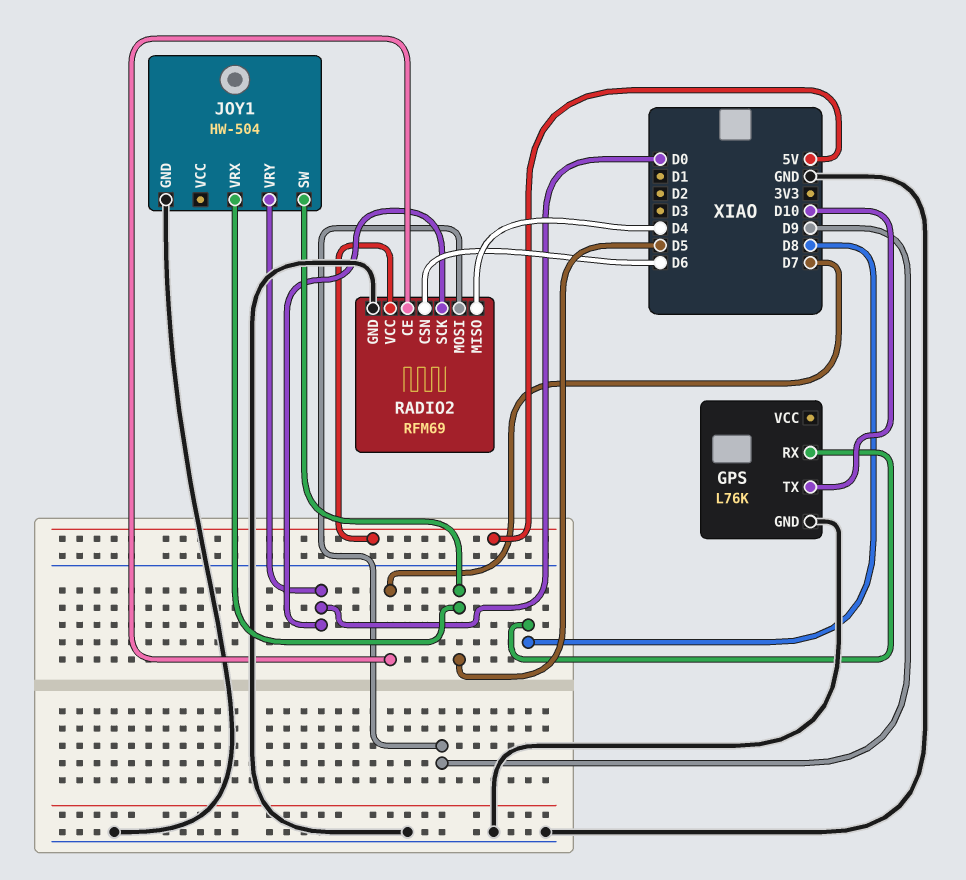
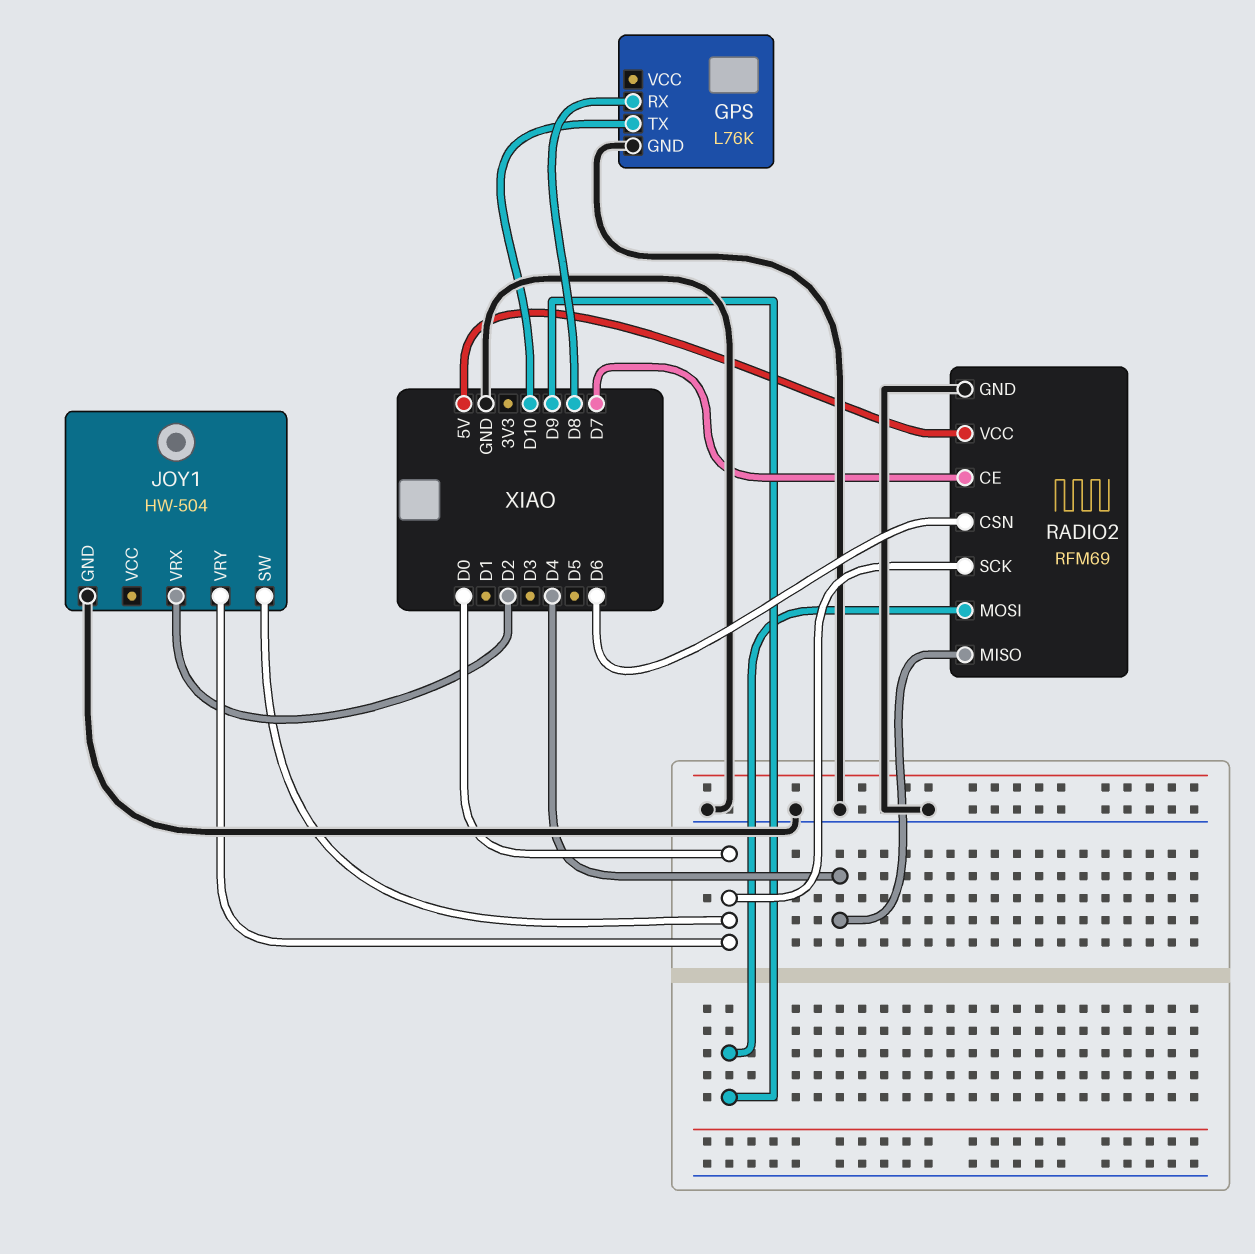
JOY1 pin SW: D5 -> D0
JOY1 pin VRX: D5 -> D2

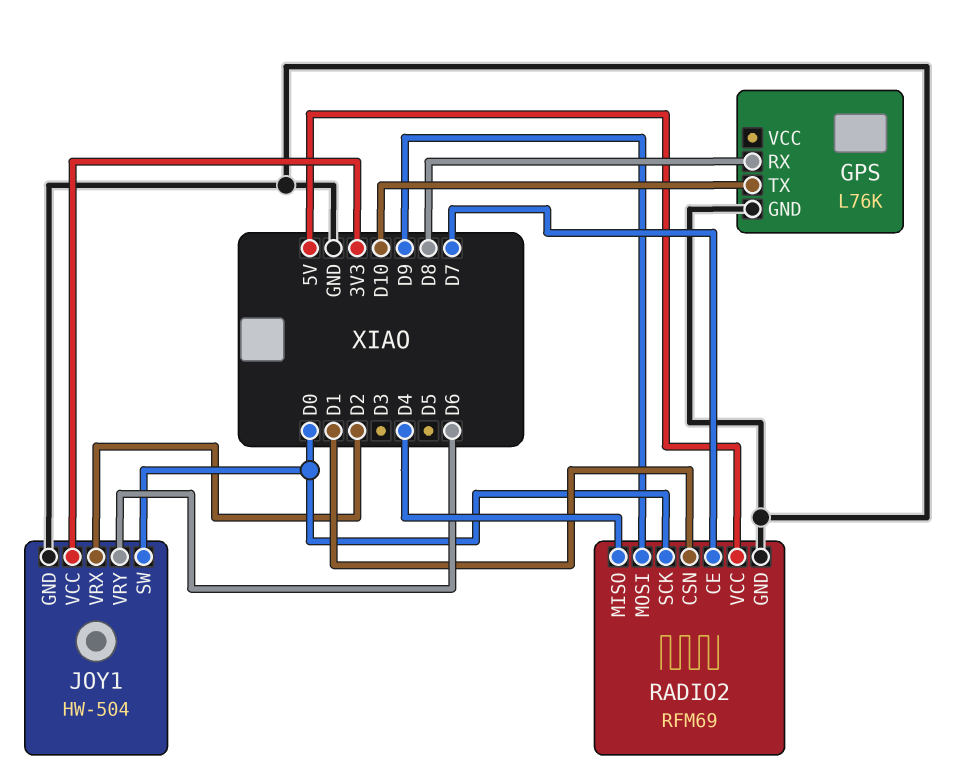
JOY1 pin VCC: none -> 3V3
JOY1 pin VRY: D0 -> D6
RADIO2 pin CSN: D6 -> D1

